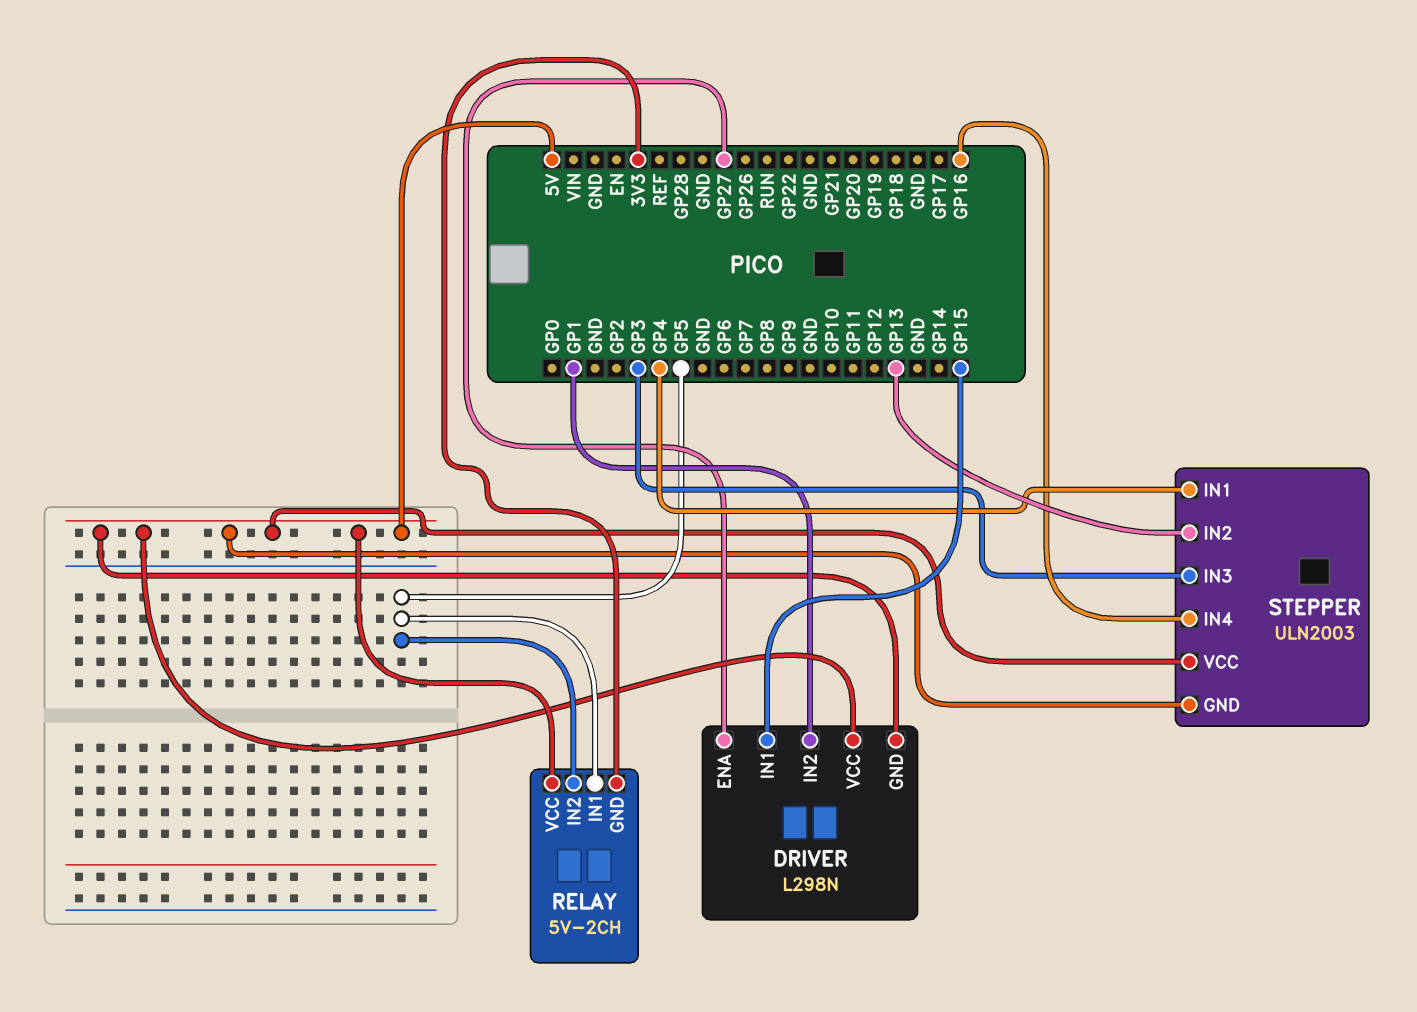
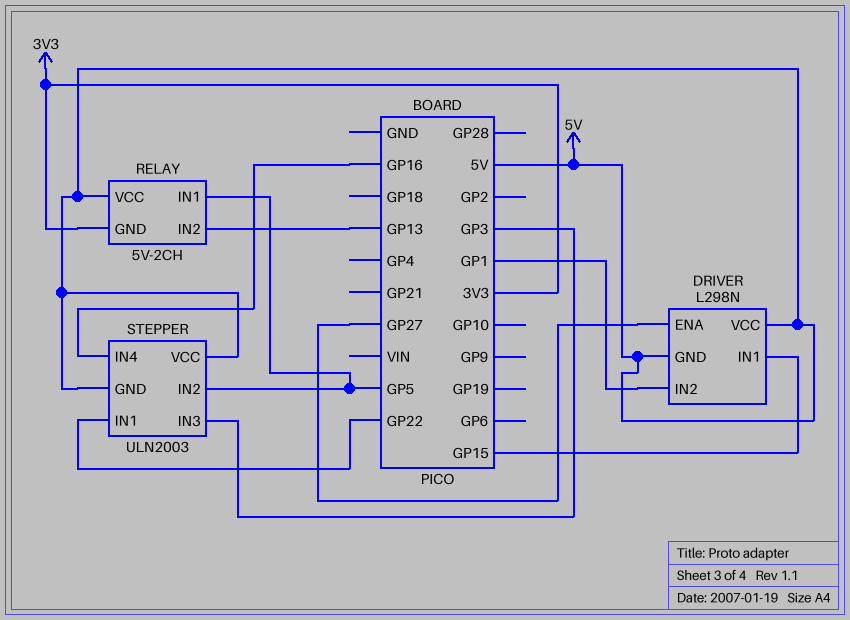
RELAY pin IN2: GP5 -> GP13
STEPPER pin IN1: GP4 -> GP22
STEPPER pin IN2: GP13 -> GP5

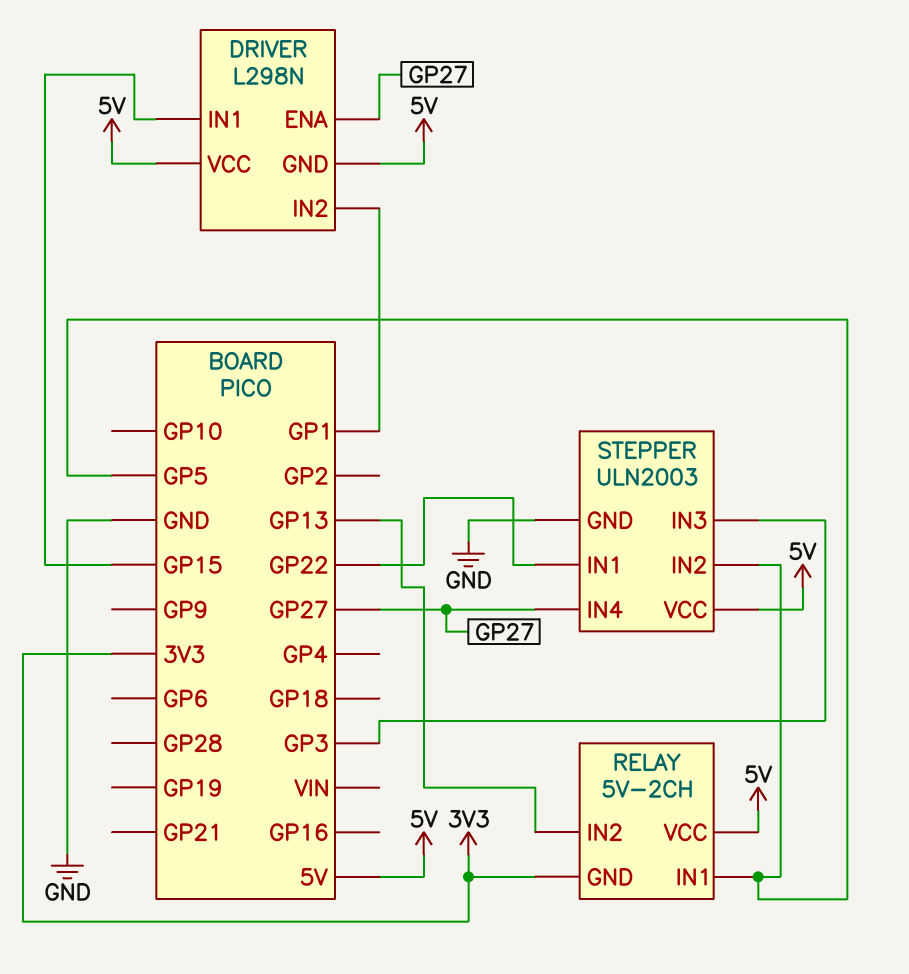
STEPPER pin GND: 5V -> GND
STEPPER pin IN4: GP16 -> GP27

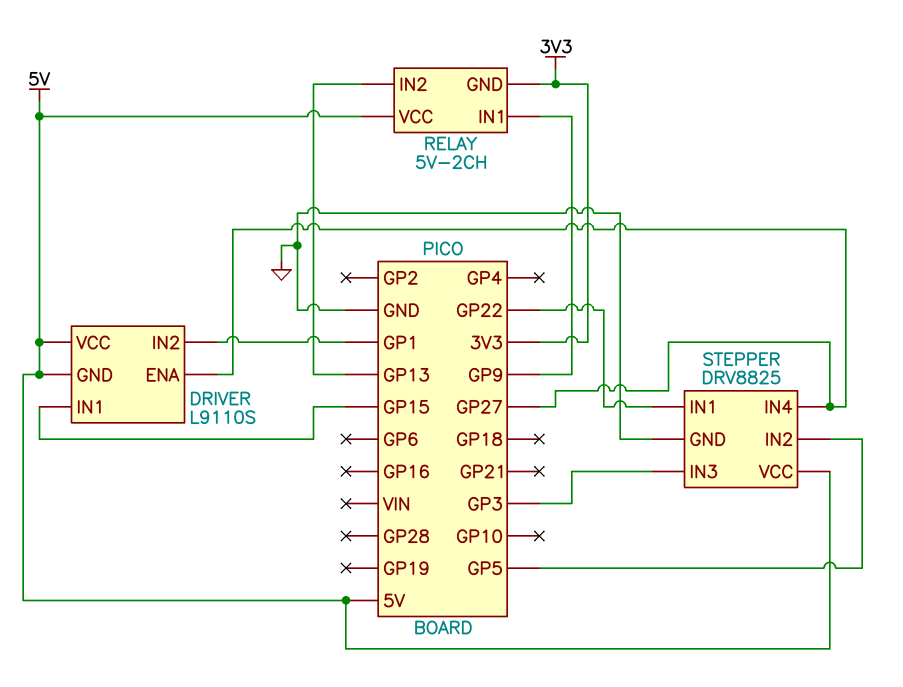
DRIVER: L298N -> L9110S
RELAY pin IN1: GP5 -> GP9
STEPPER: ULN2003 -> DRV8825

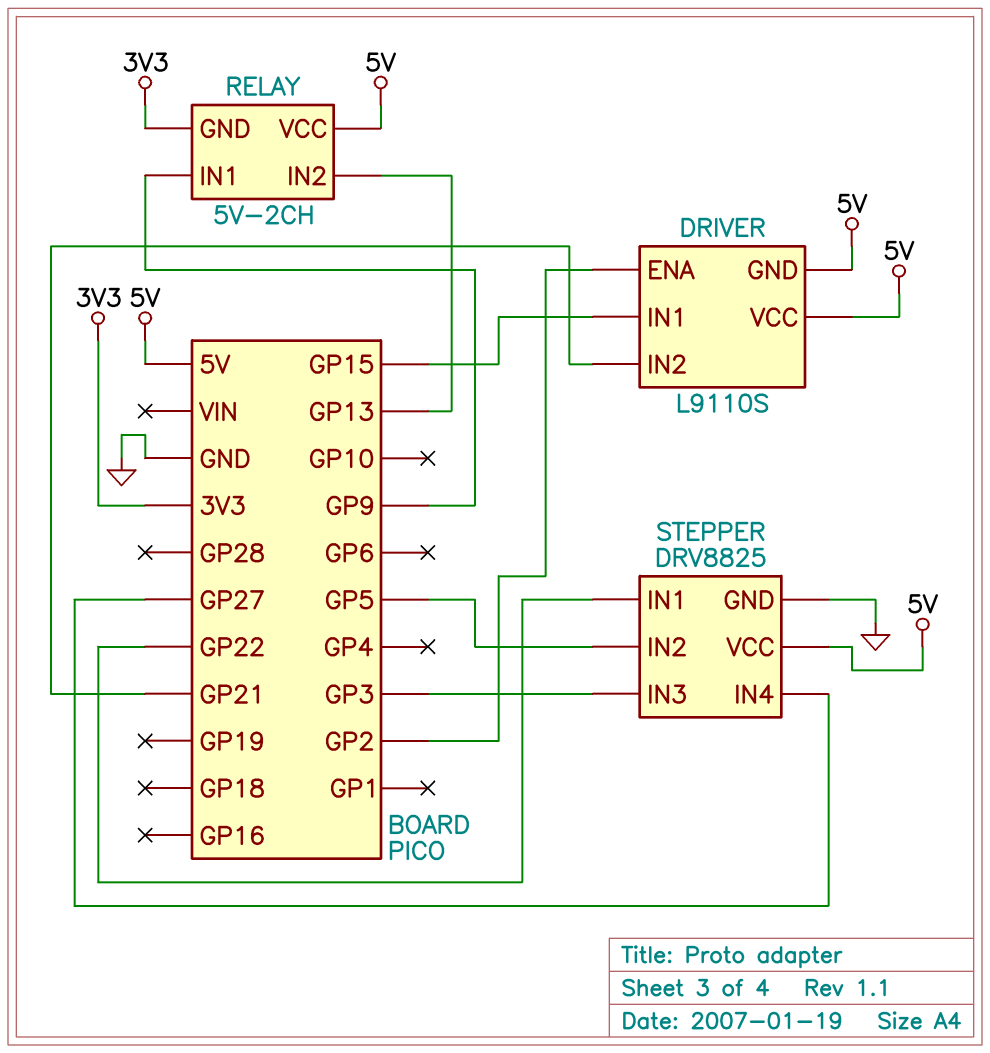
DRIVER pin ENA: GP27 -> GP2
DRIVER pin IN2: GP1 -> GP21

